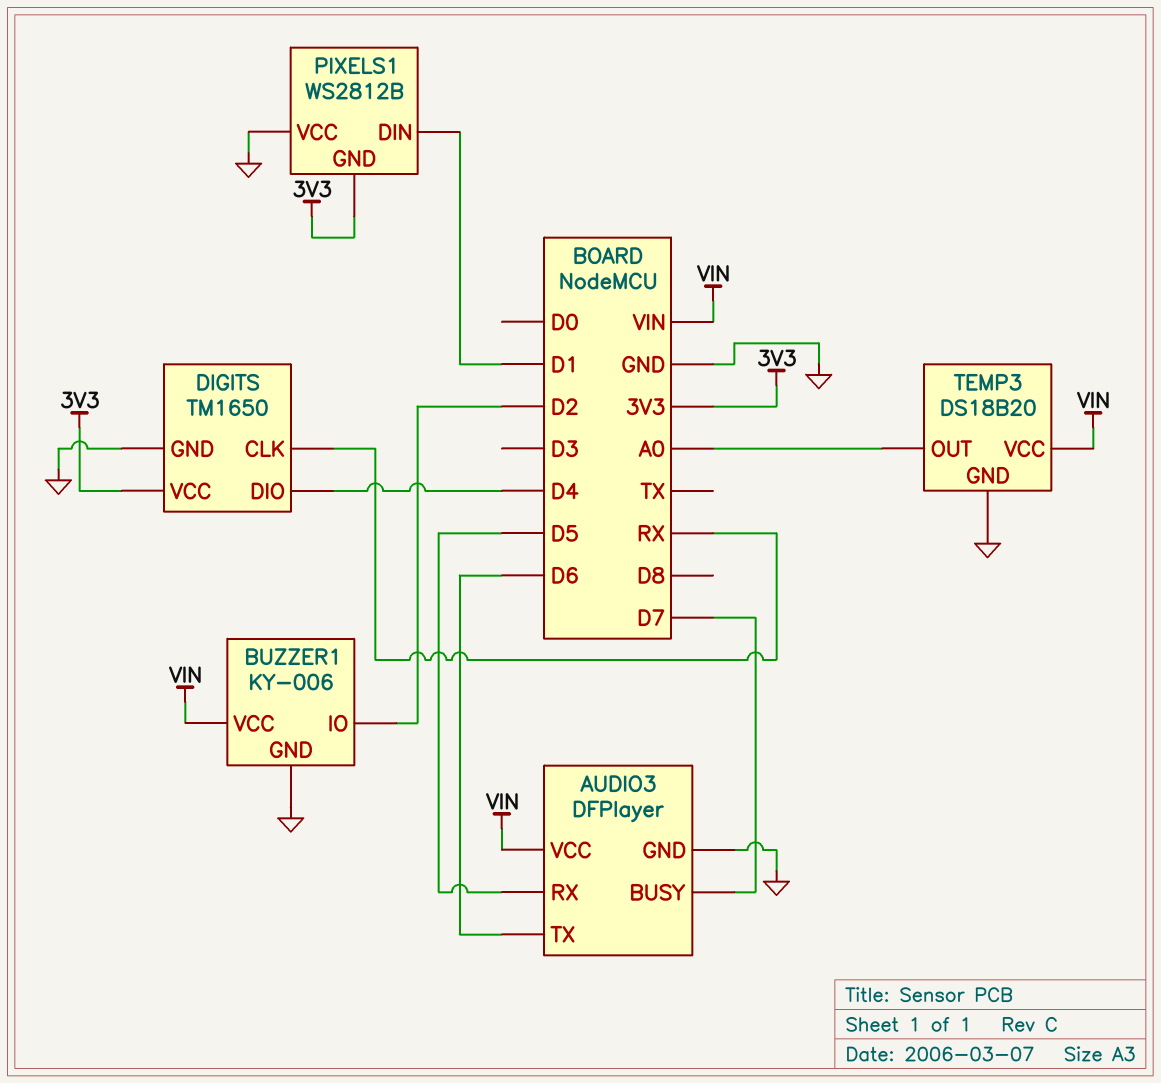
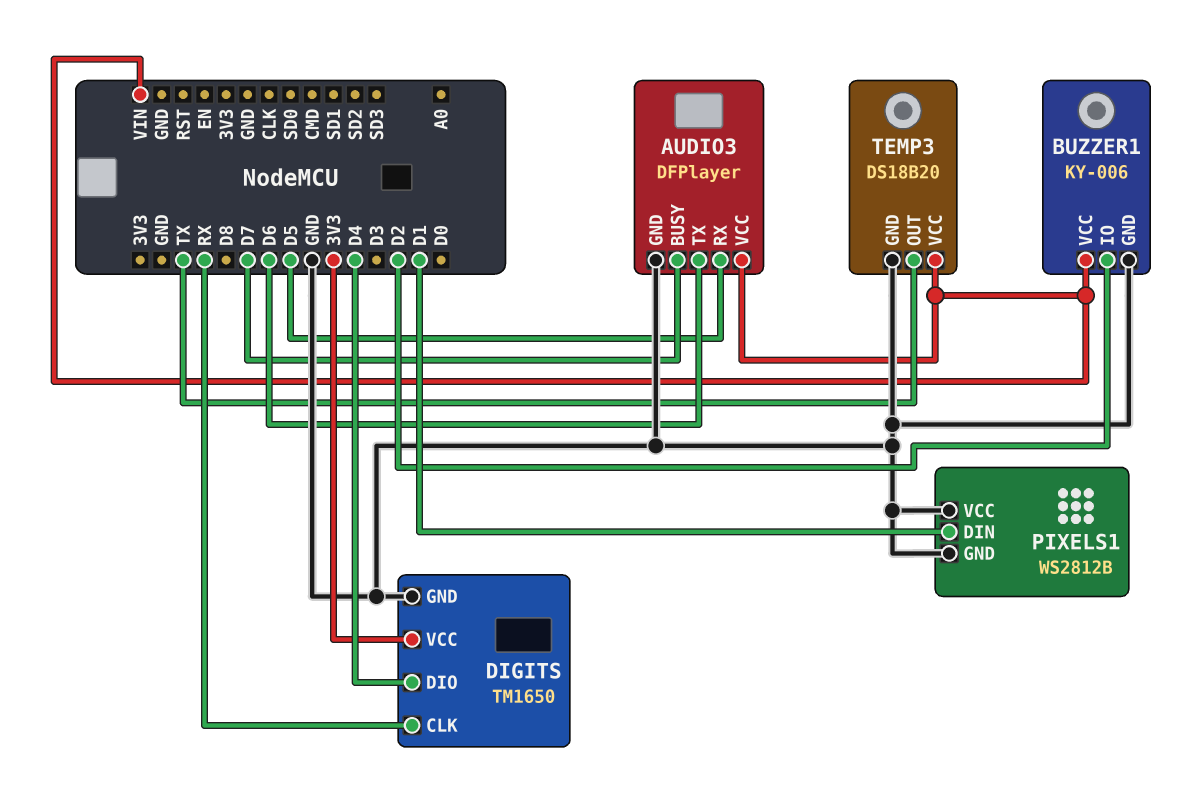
PIXELS1 pin GND: 3V3 -> GND
TEMP3 pin OUT: A0 -> TX

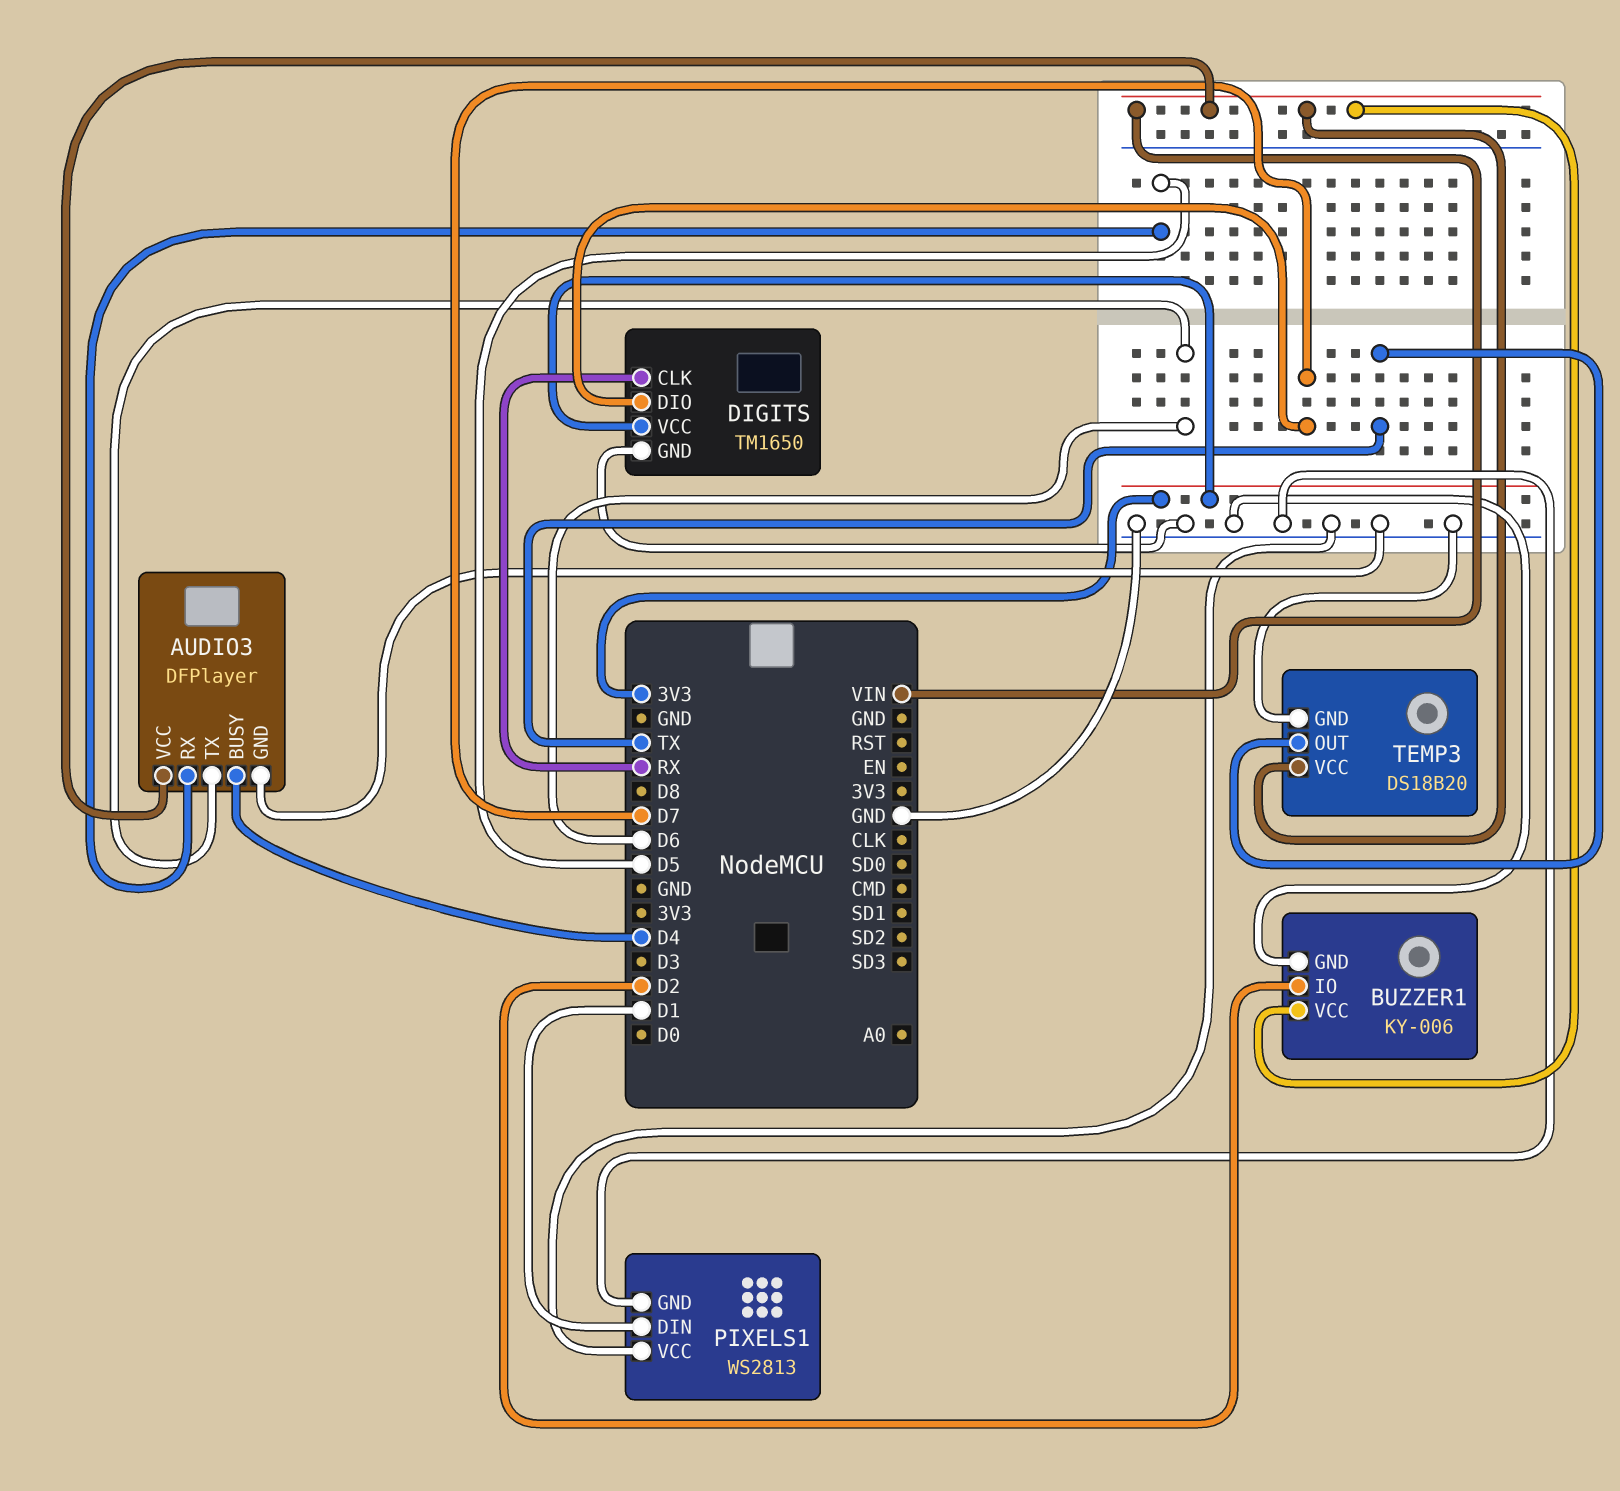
AUDIO3 pin BUSY: D7 -> D4
DIGITS pin DIO: D4 -> D7
PIXELS1: WS2812B -> WS2813

